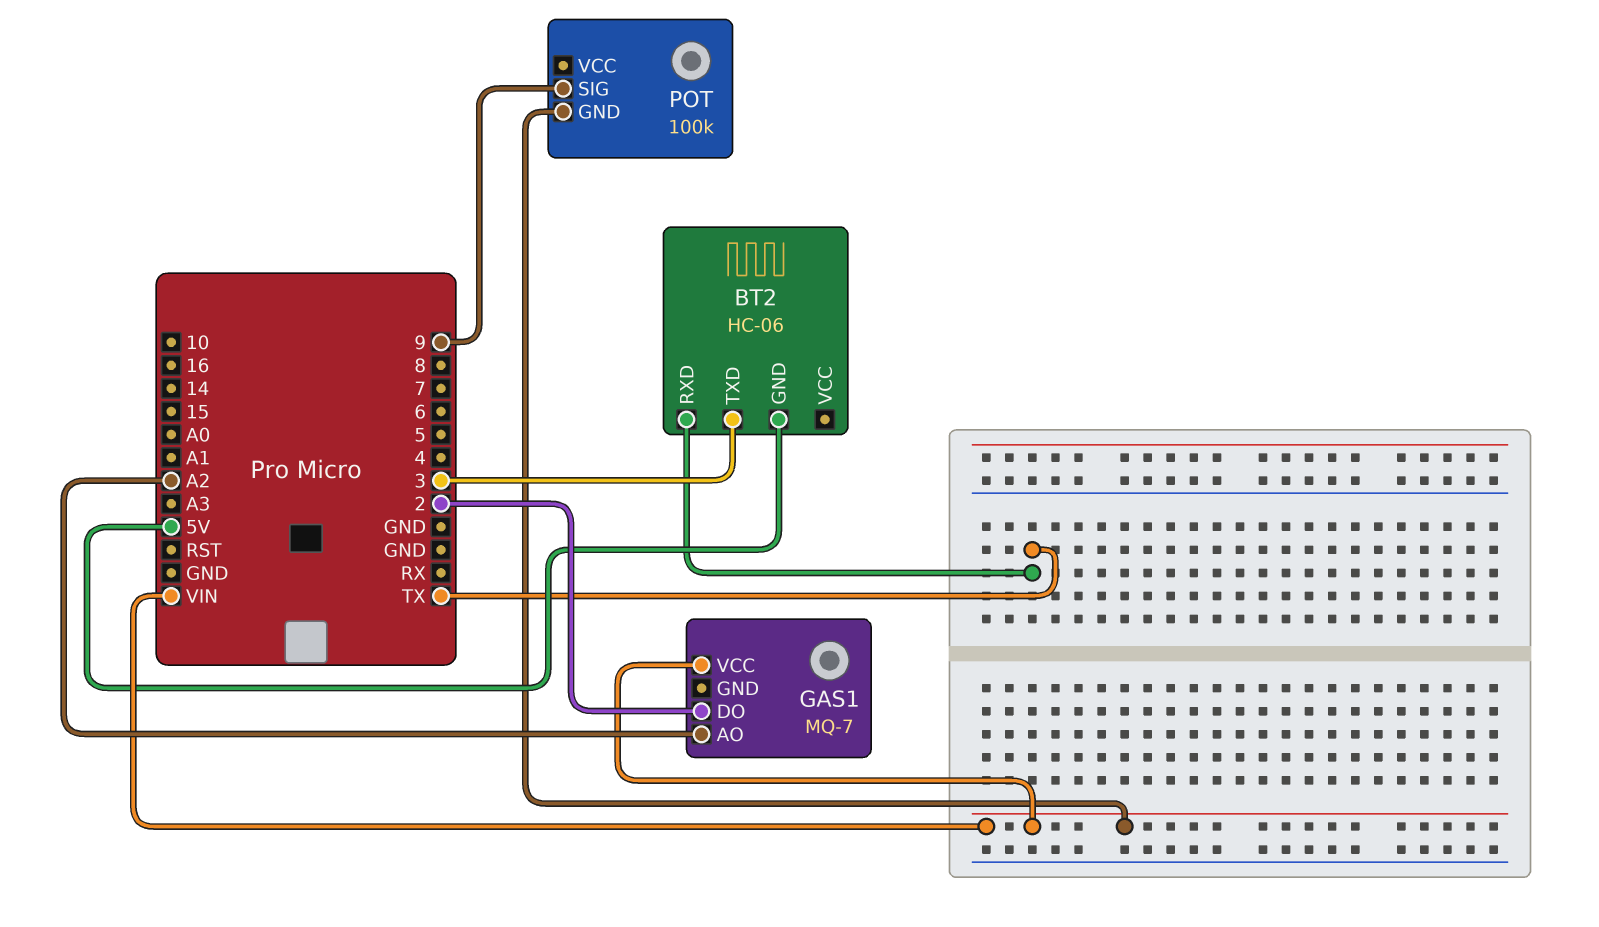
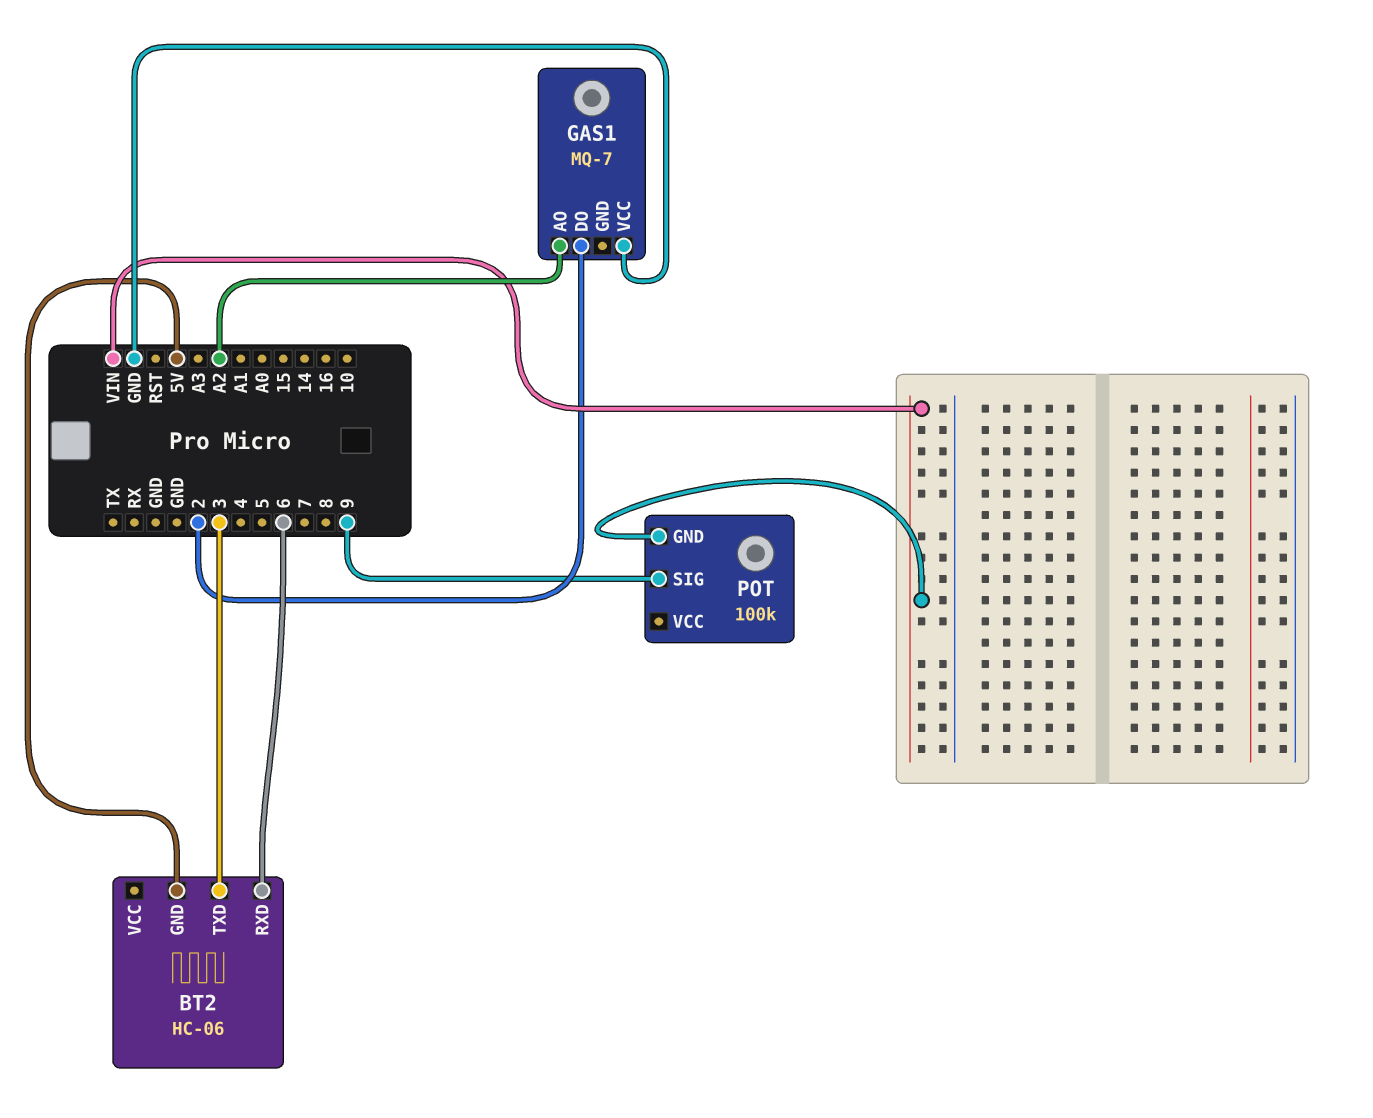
BT2 pin RXD: TX -> 6
GAS1 pin VCC: VIN -> GND

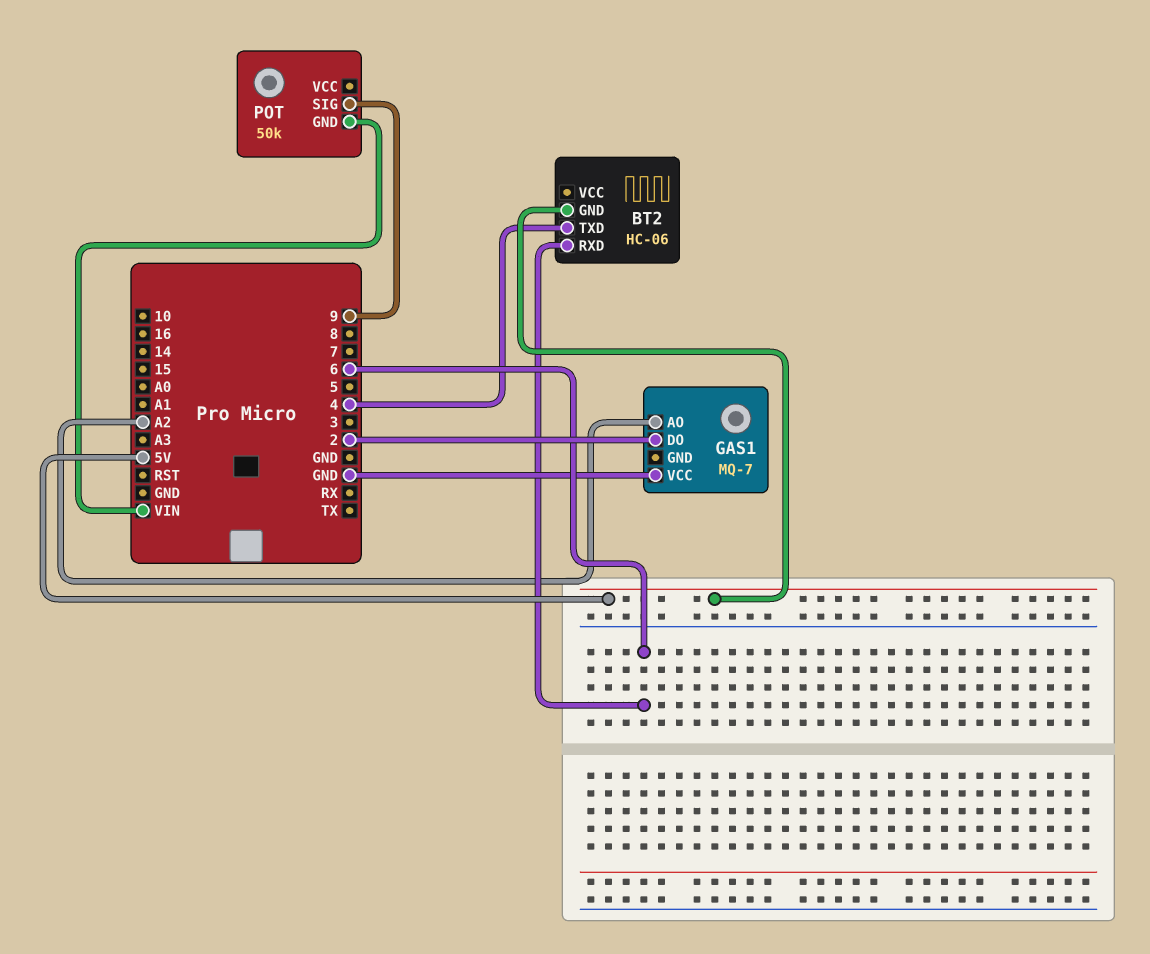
BT2 pin TXD: 3 -> 4
POT: 100k -> 50k

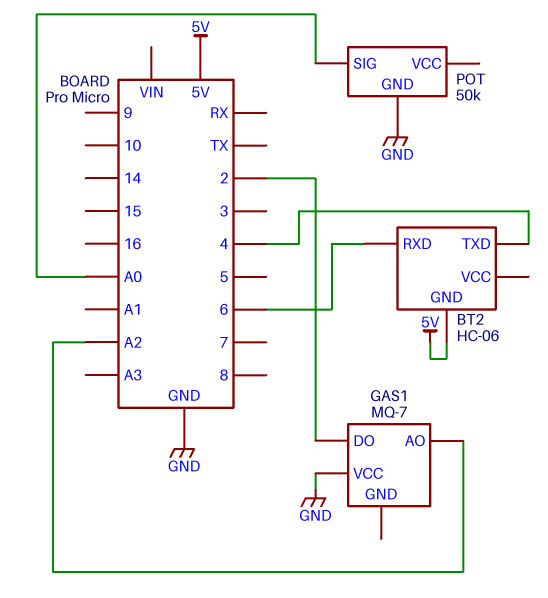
POT pin GND: VIN -> GND
POT pin SIG: 9 -> A0

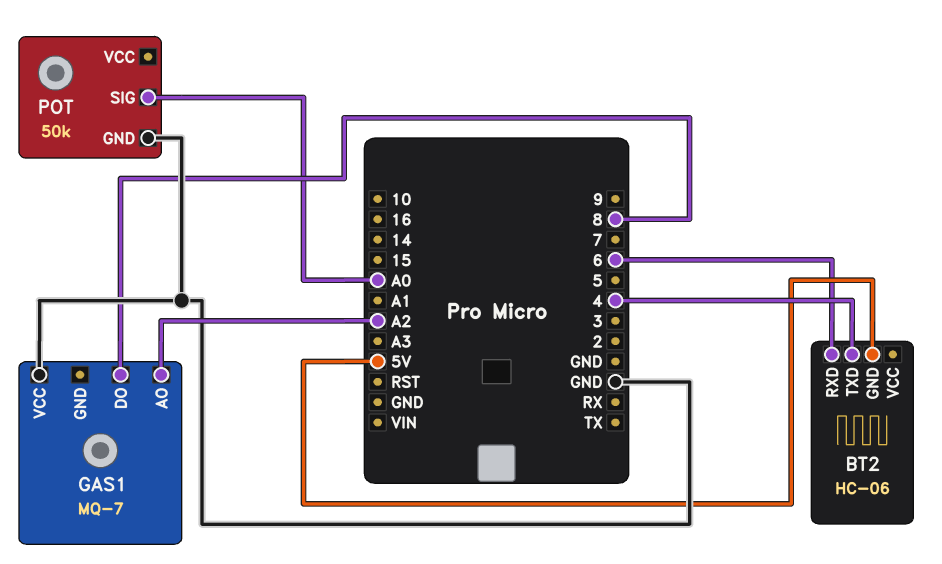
GAS1 pin DO: 2 -> 8

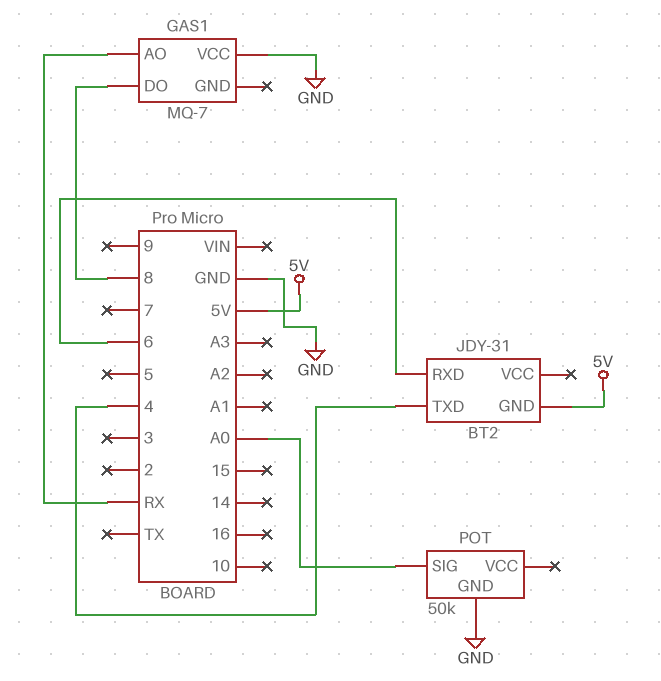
BT2: HC-06 -> JDY-31
GAS1 pin AO: A2 -> RX

